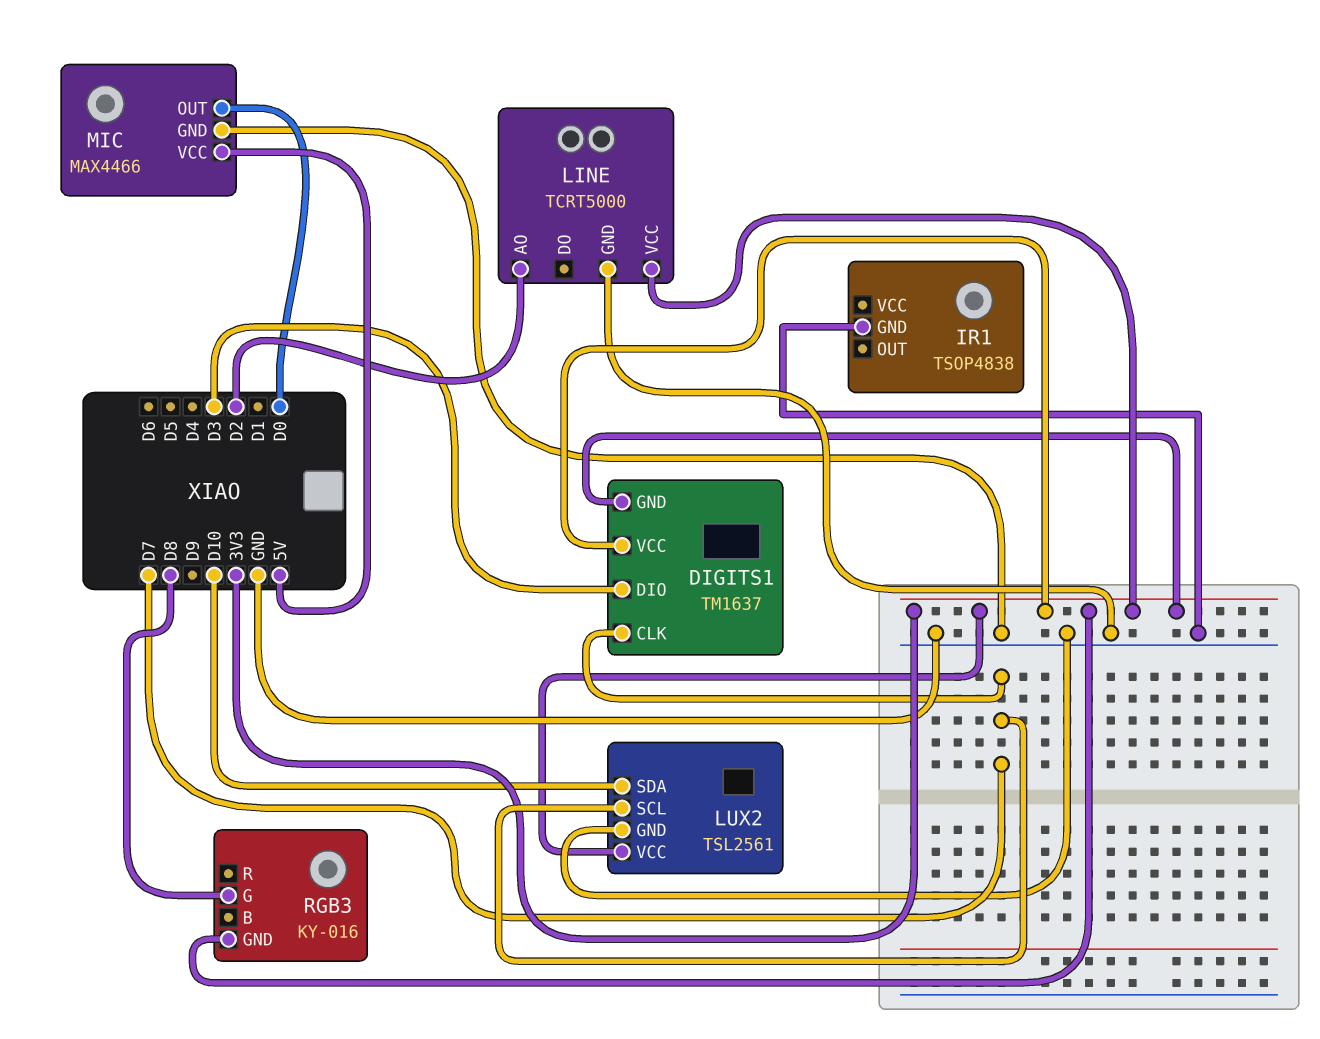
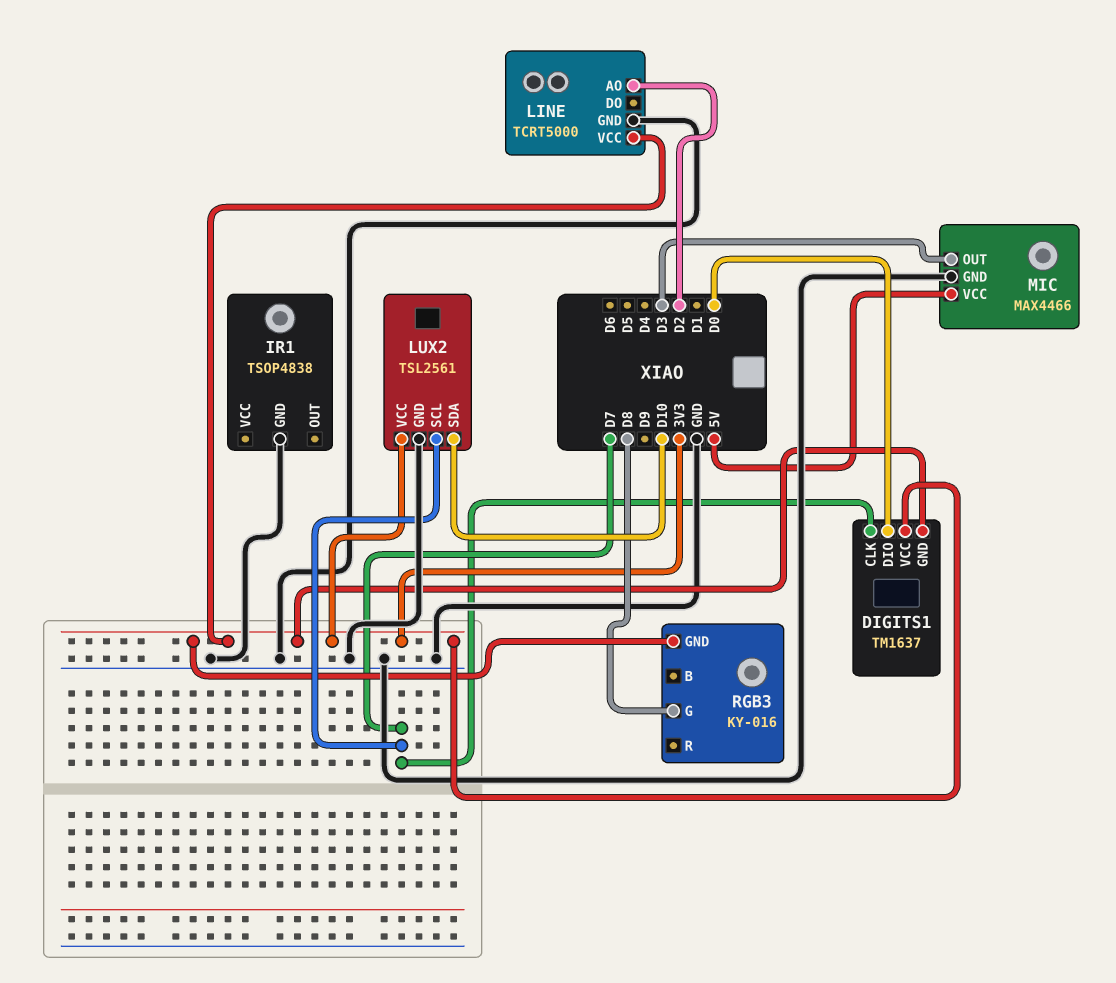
DIGITS1 pin DIO: D3 -> D0
MIC pin OUT: D0 -> D3

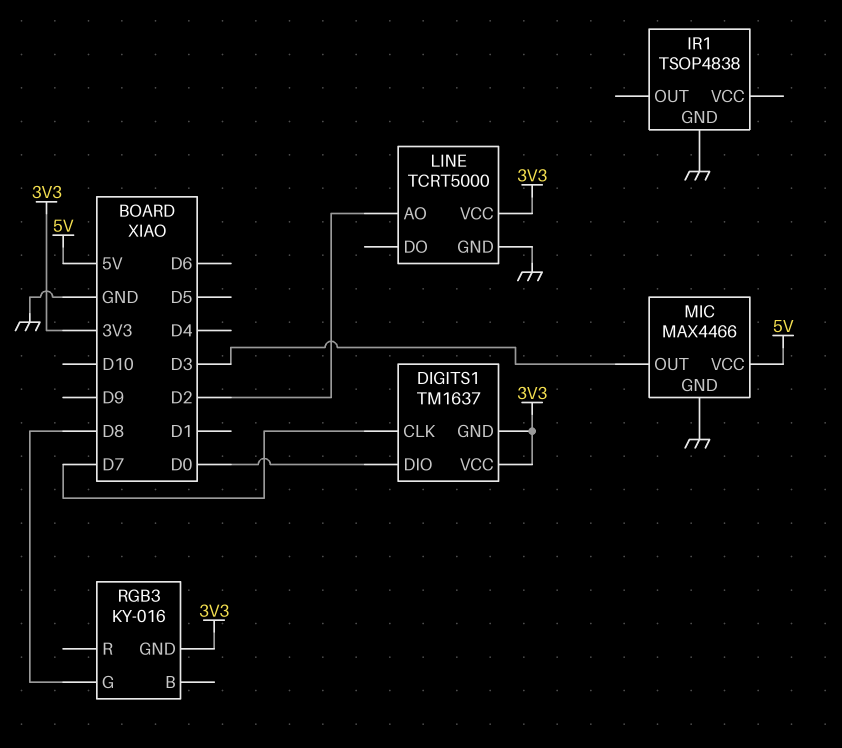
LUX2: TSL2561 -> none
LUX2 pin GND: GND -> none
LUX2 pin SCL: D7 -> none
LUX2 pin SDA: D10 -> none
LUX2 pin VCC: 3V3 -> none

